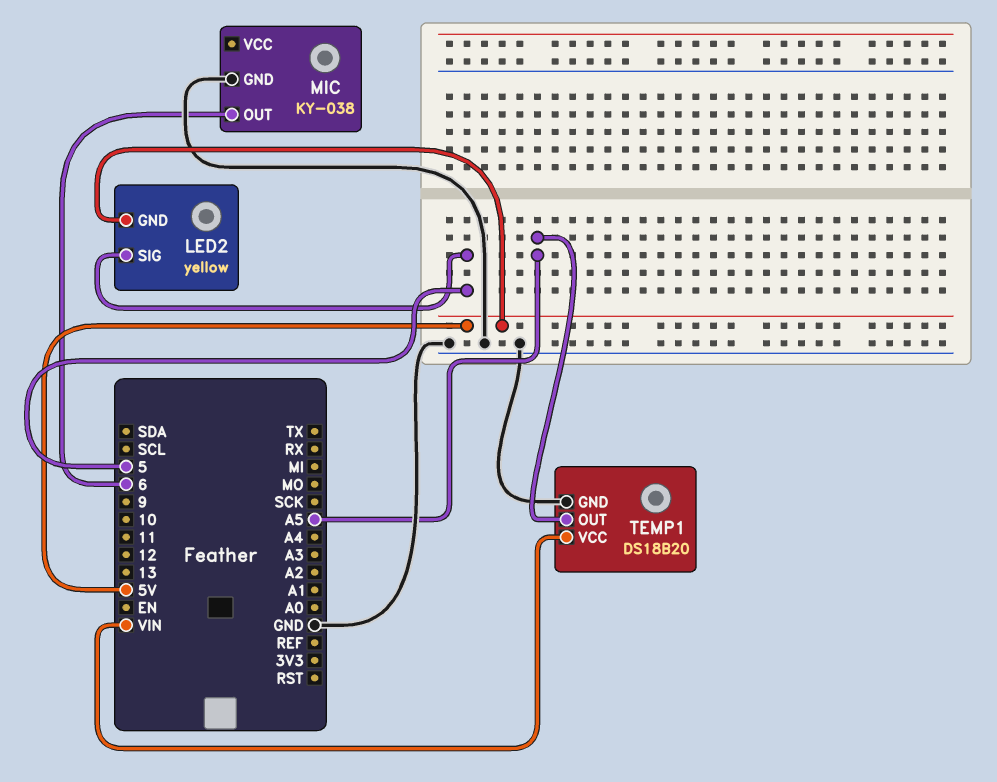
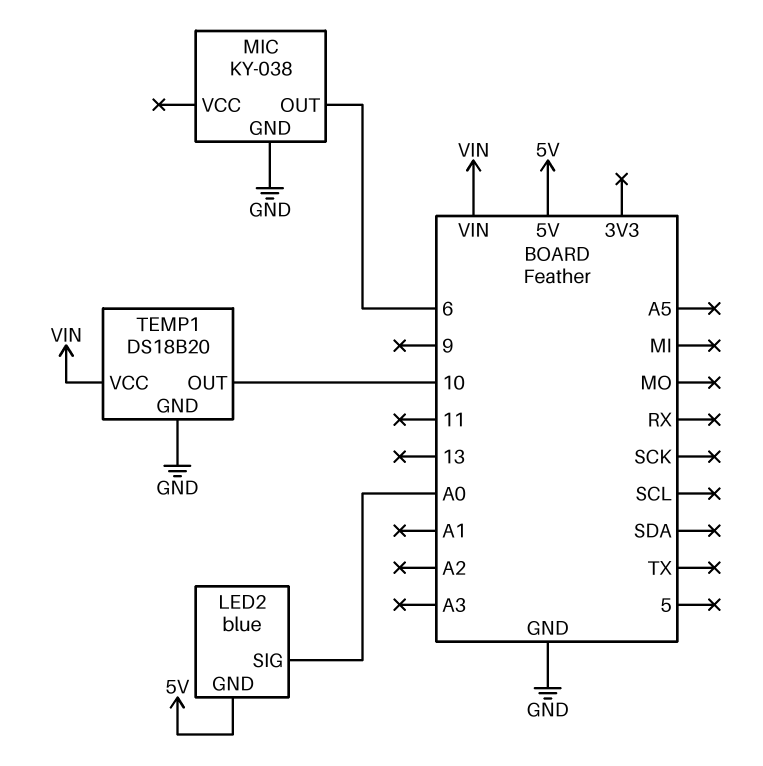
LED2: yellow -> blue
LED2 pin SIG: 5 -> A0
TEMP1 pin OUT: A5 -> 10

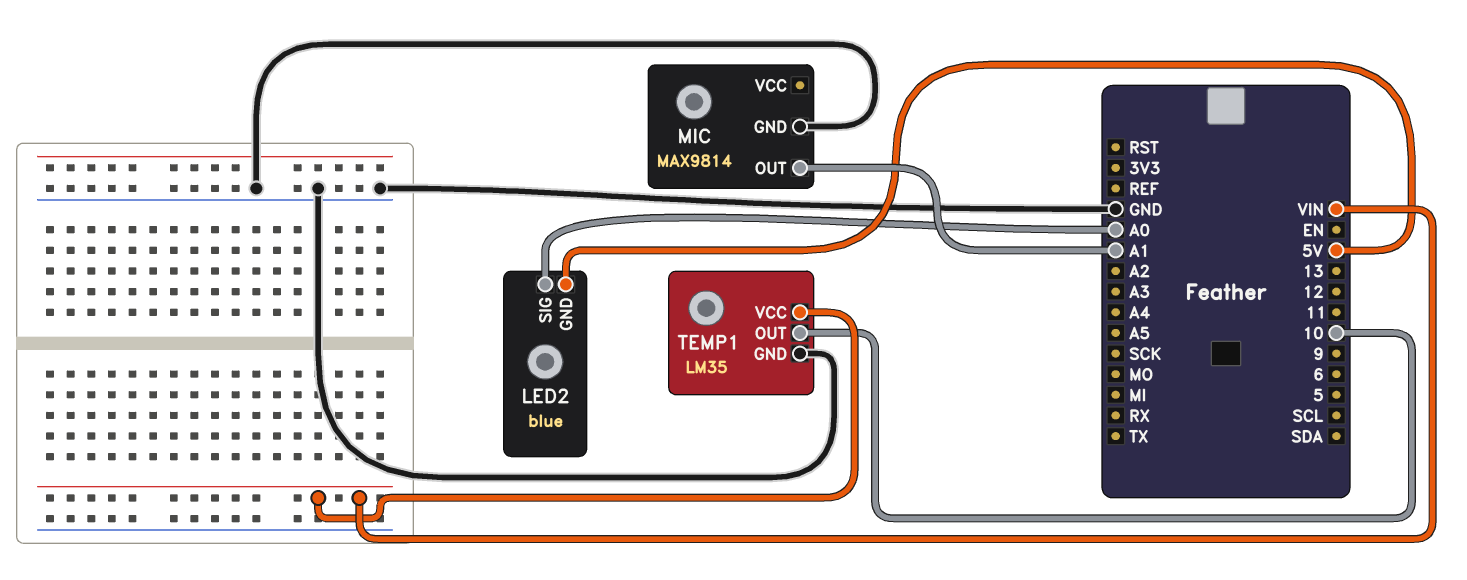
MIC: KY-038 -> MAX9814
MIC pin OUT: 6 -> A1
TEMP1: DS18B20 -> LM35

